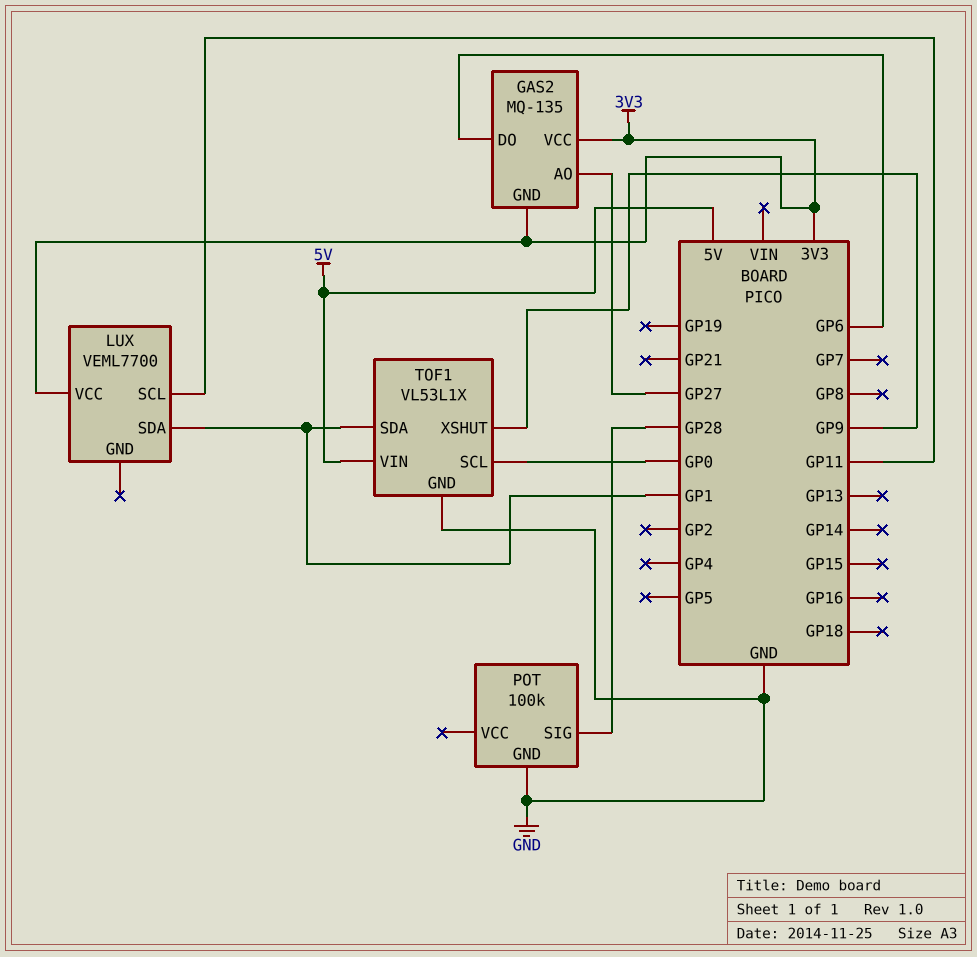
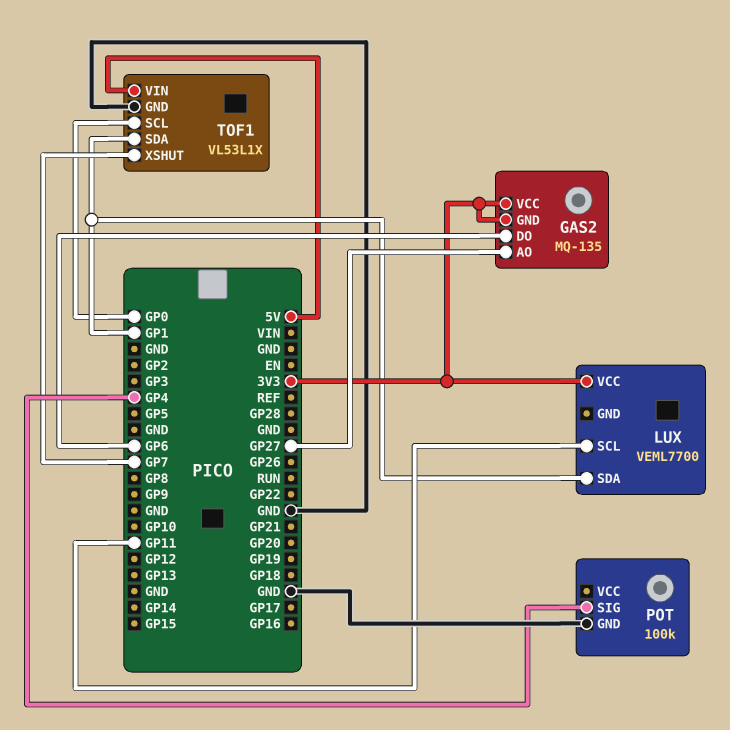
POT pin SIG: GP28 -> GP4
TOF1 pin XSHUT: GP9 -> GP7

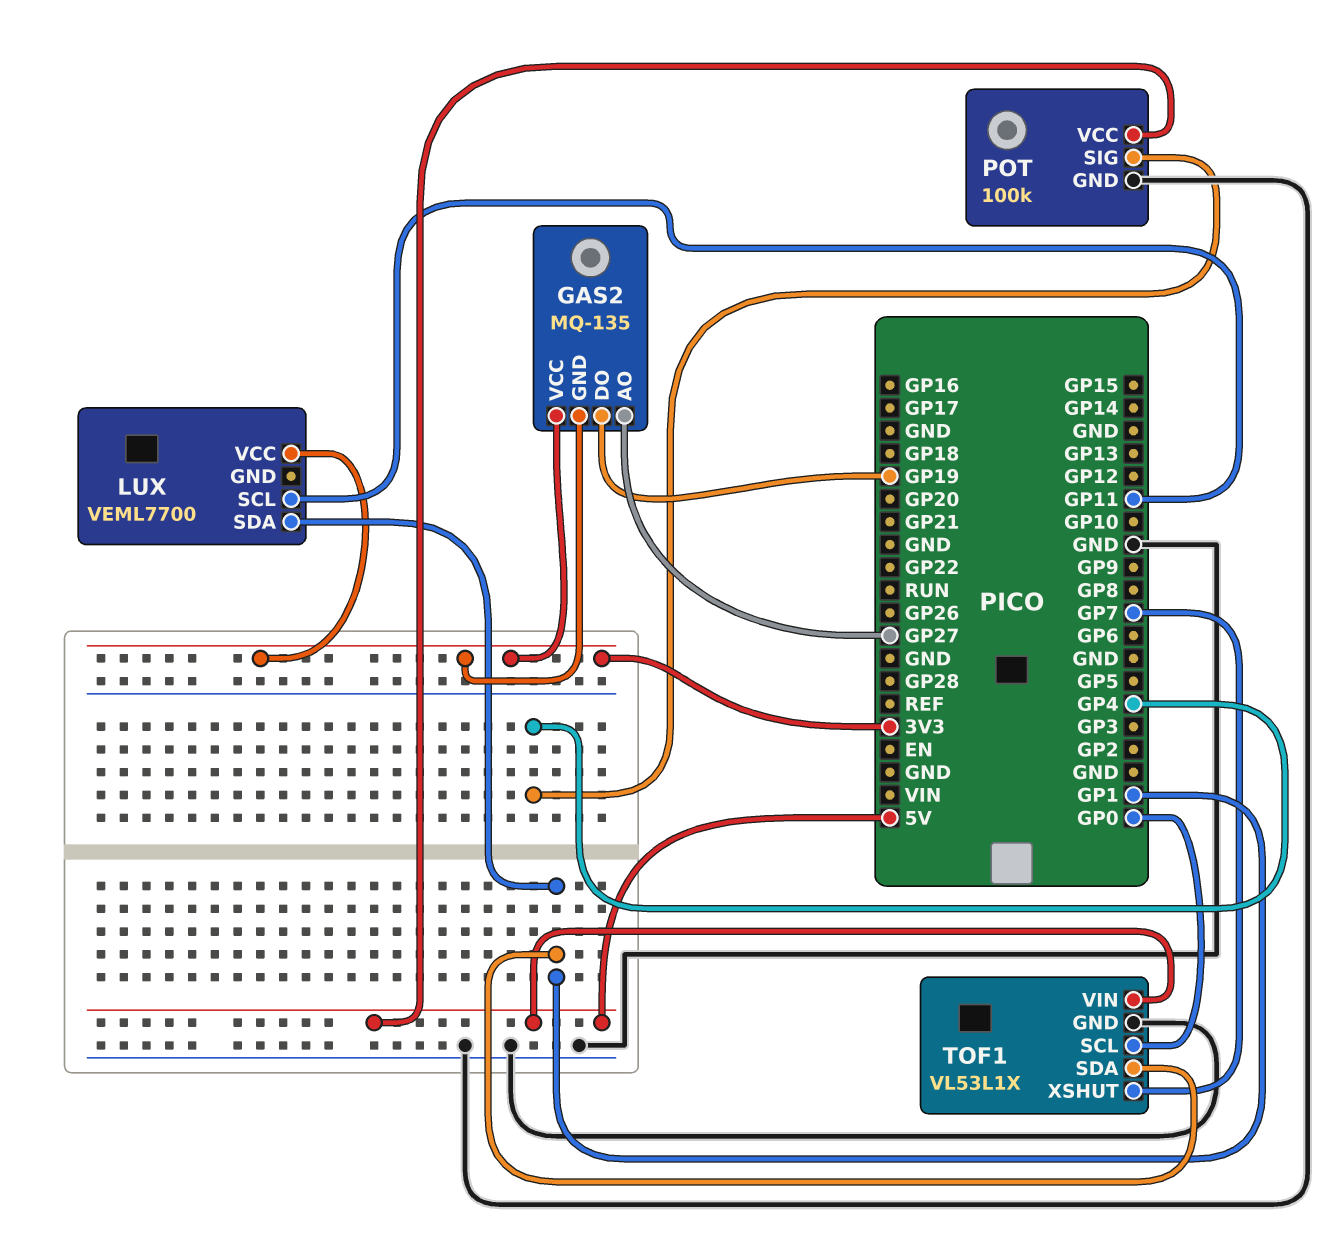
GAS2 pin DO: GP6 -> GP19
POT pin VCC: none -> 5V

